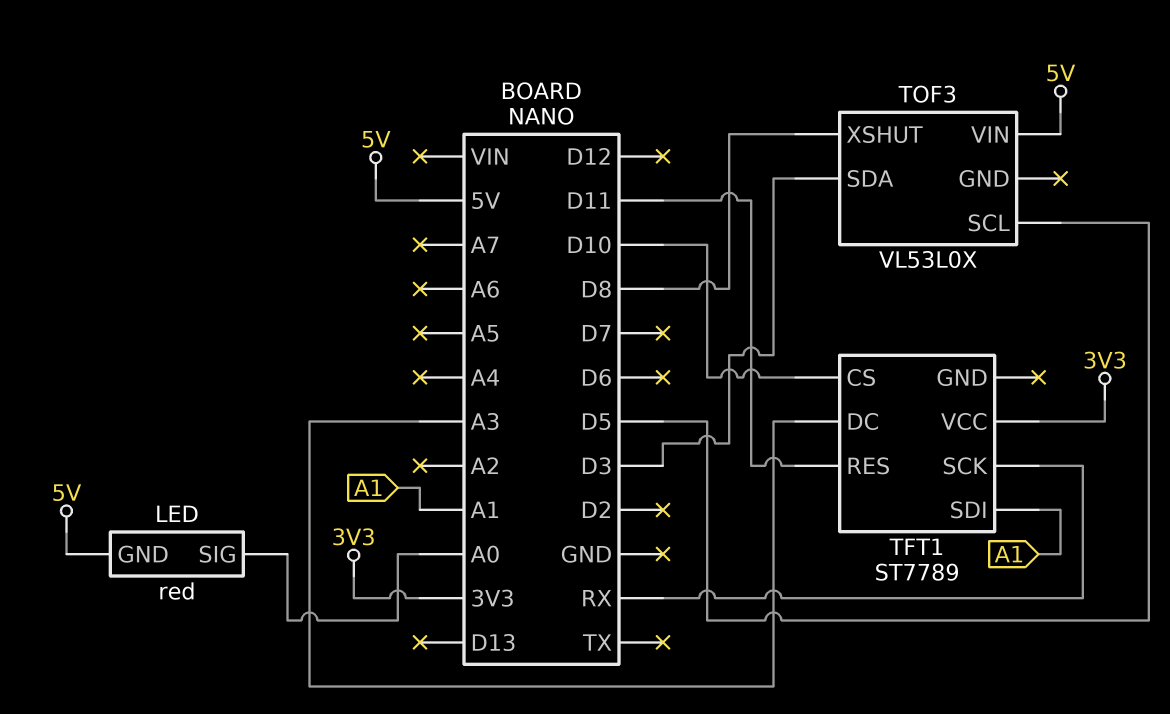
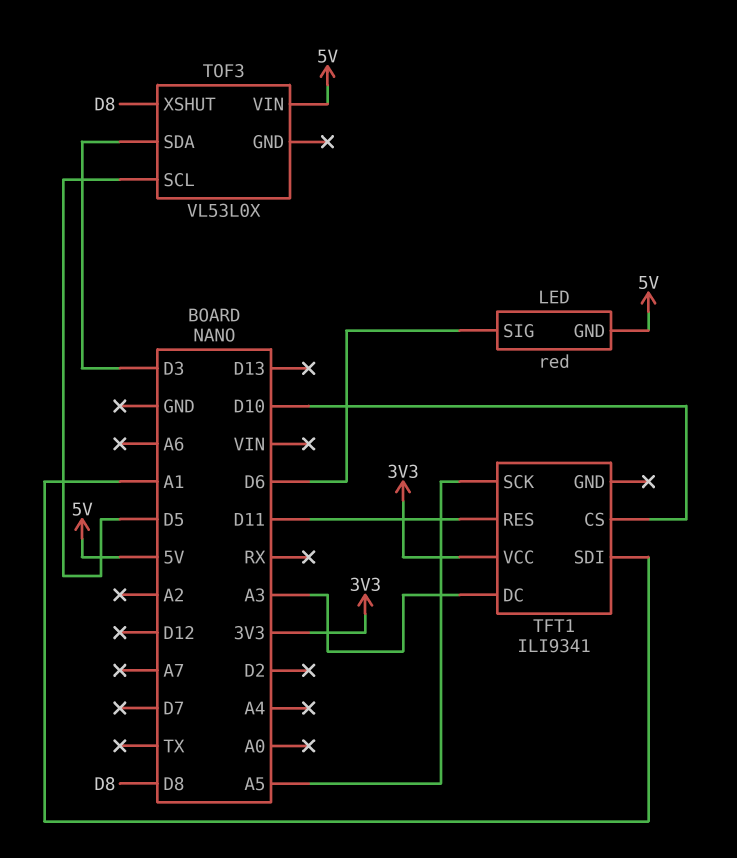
LED pin SIG: A0 -> D6
TFT1: ST7789 -> ILI9341
TFT1 pin SCK: RX -> A5

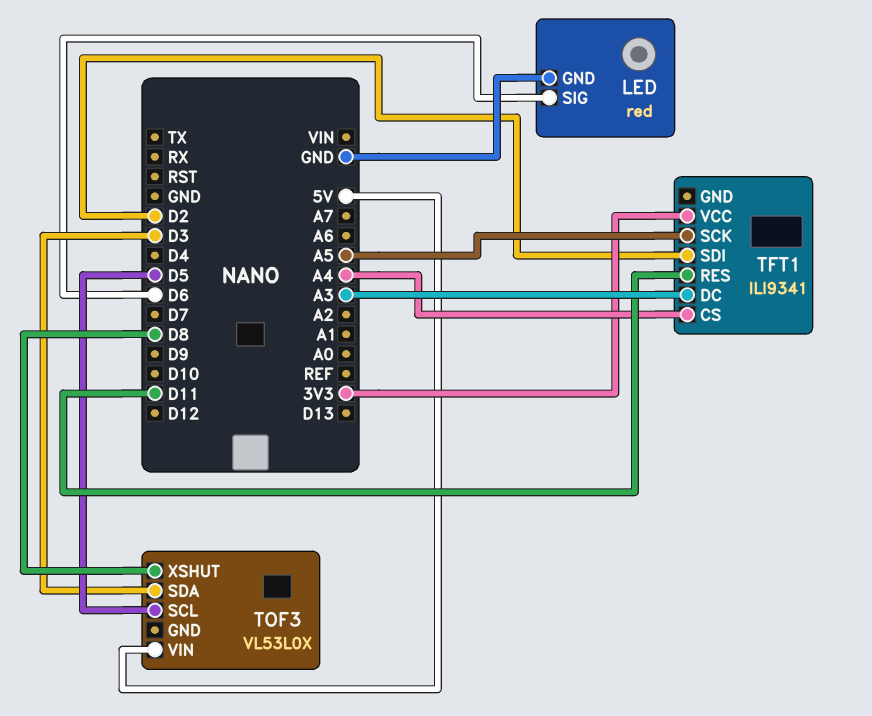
LED pin GND: 5V -> GND
TFT1 pin CS: D10 -> A4
TFT1 pin SDI: A1 -> D2

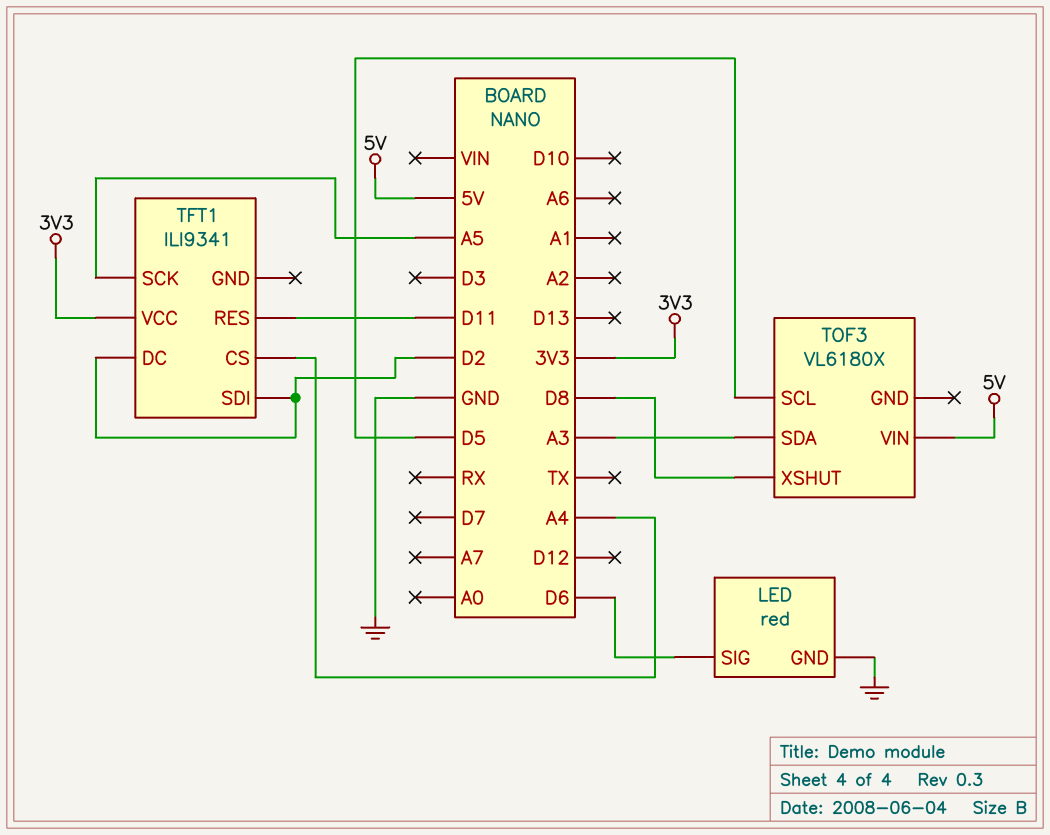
TFT1 pin DC: A3 -> D2
TOF3: VL53L0X -> VL6180X
TOF3 pin SDA: D3 -> A3

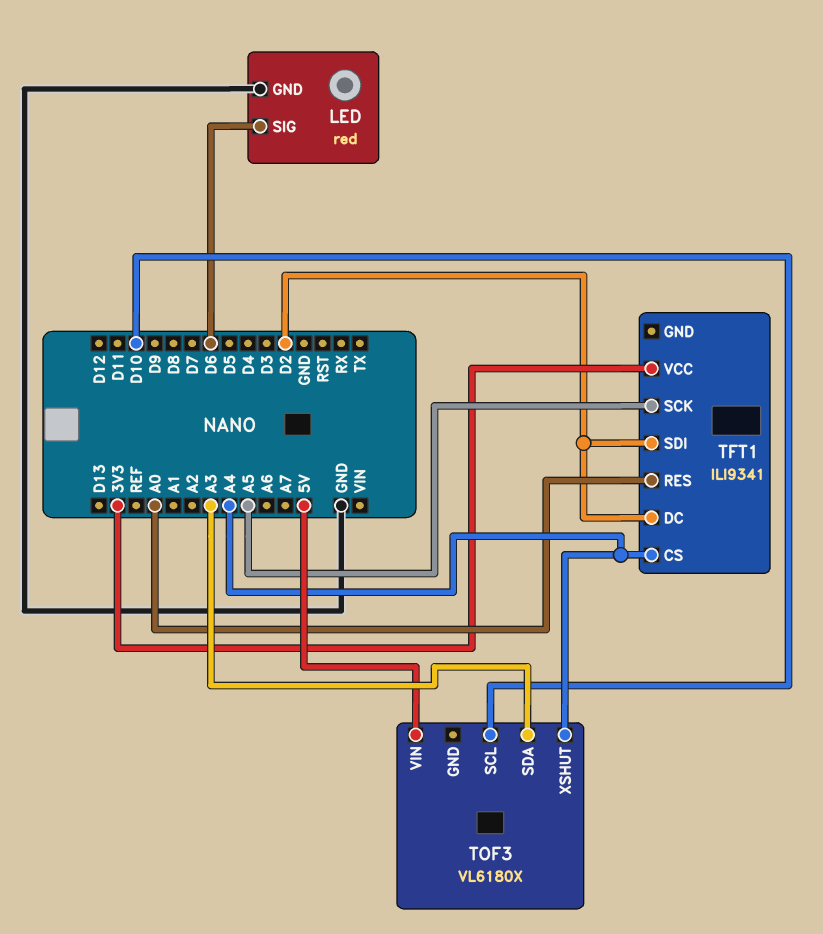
TFT1 pin RES: D11 -> A0
TOF3 pin SCL: D5 -> D10
TOF3 pin XSHUT: D8 -> A4

